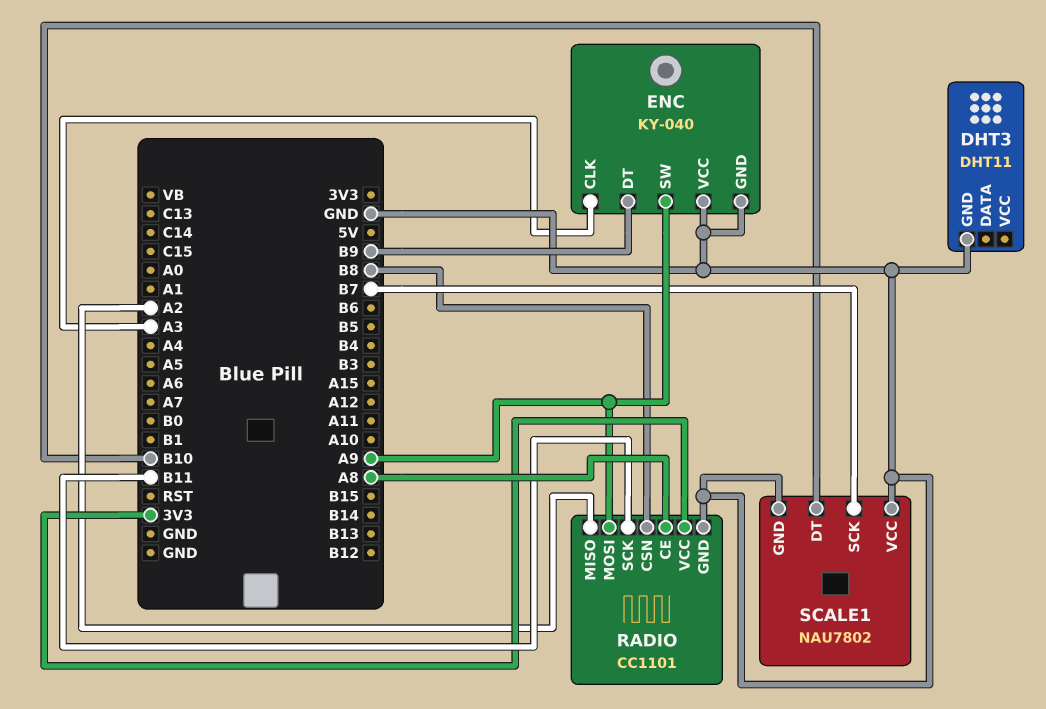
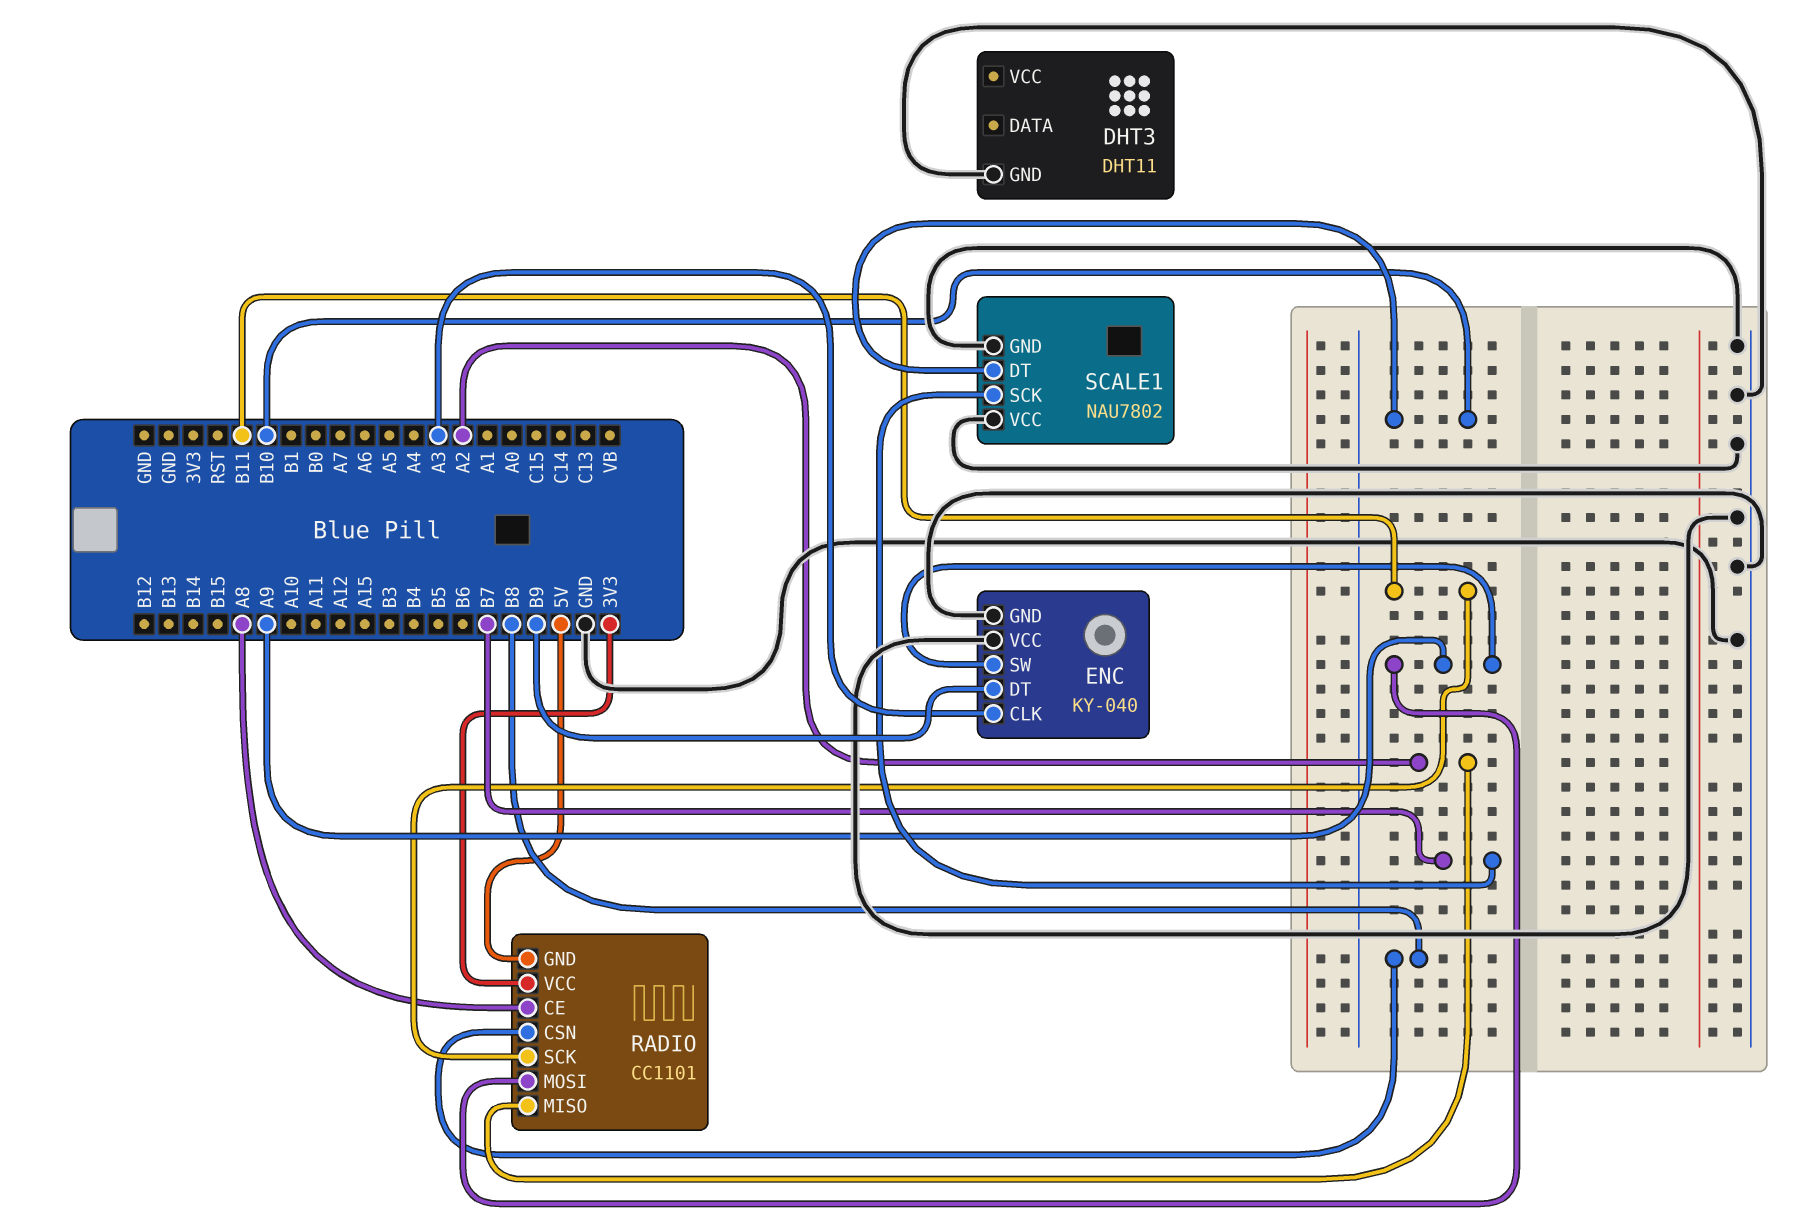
RADIO pin GND: GND -> 5V

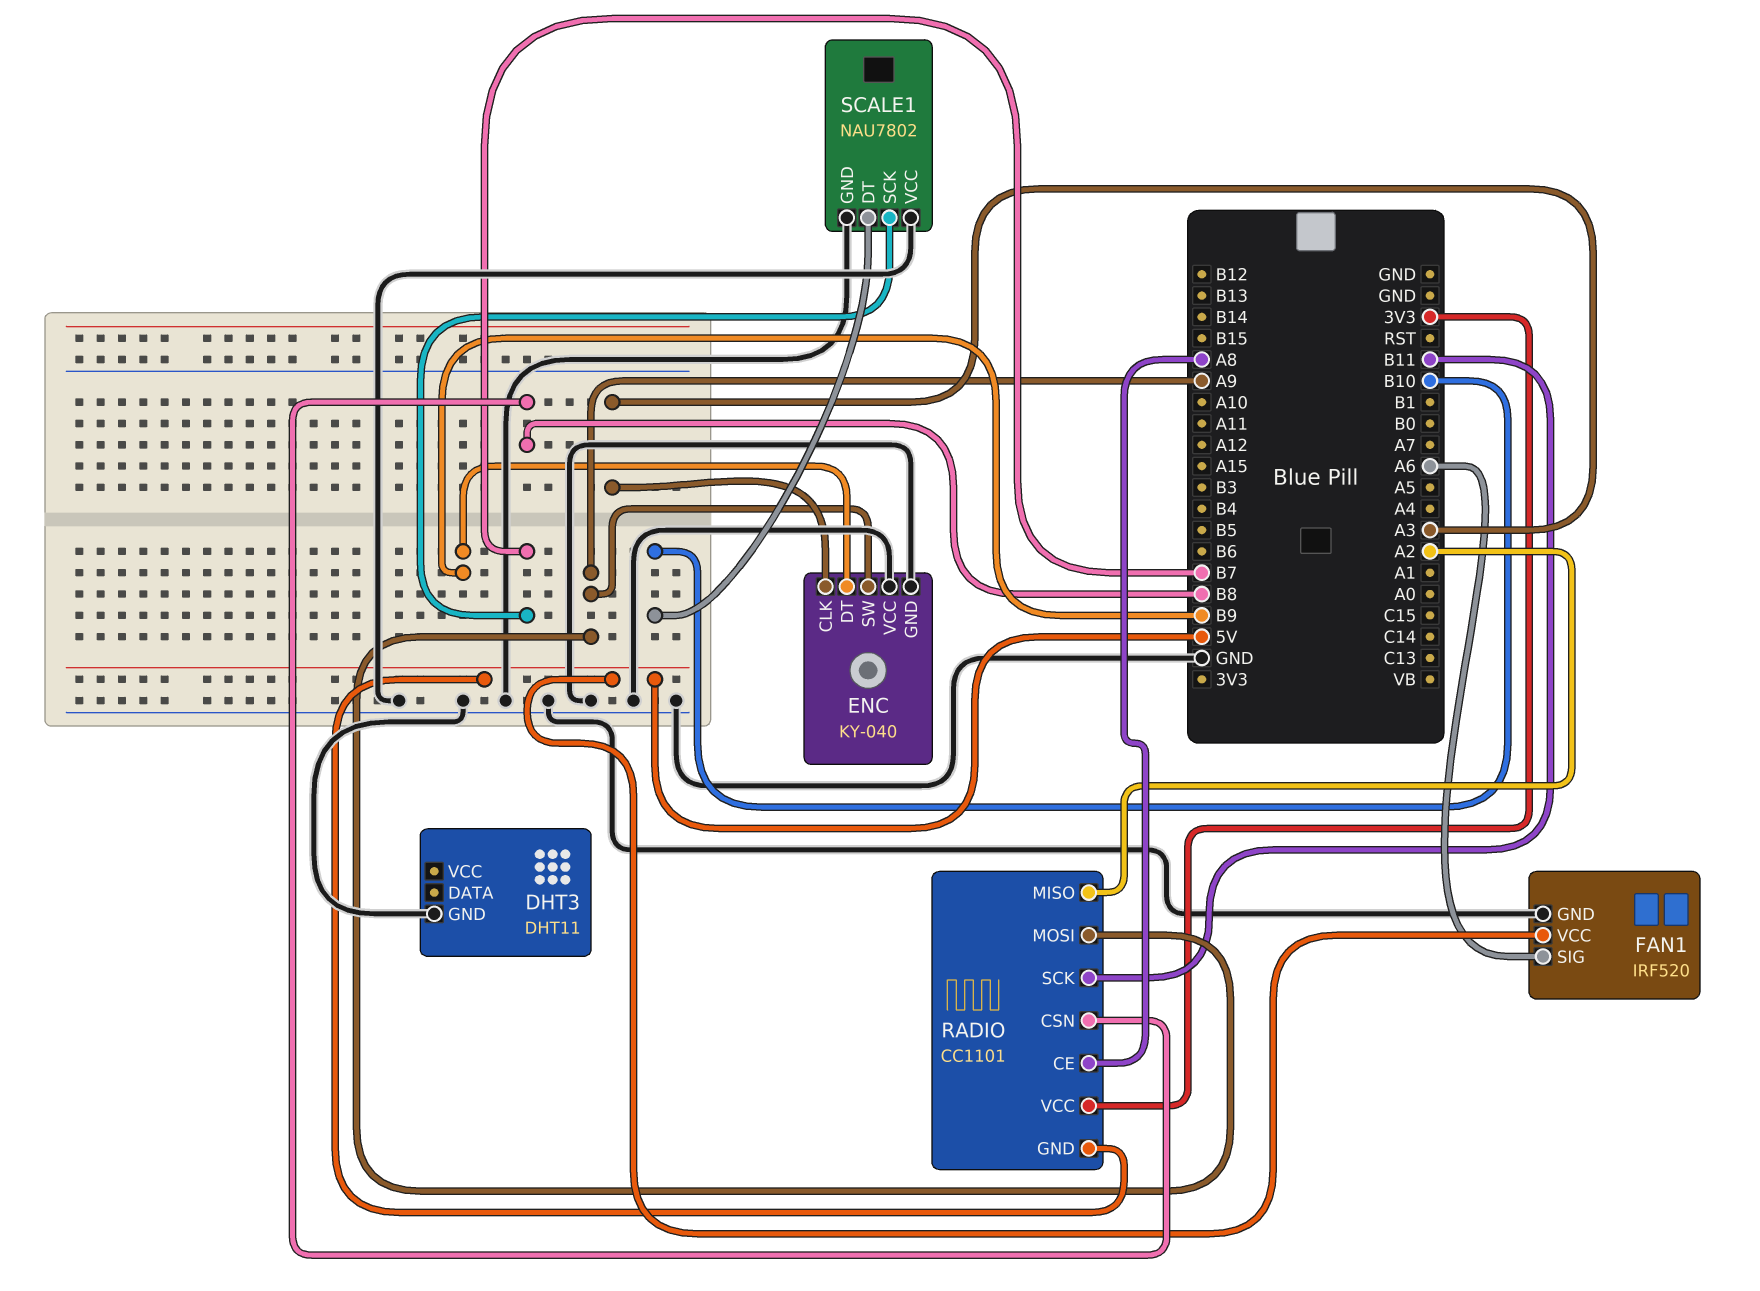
FAN1: none -> IRF520
FAN1 pin GND: none -> GND
FAN1 pin SIG: none -> A6
FAN1 pin VCC: none -> 5V

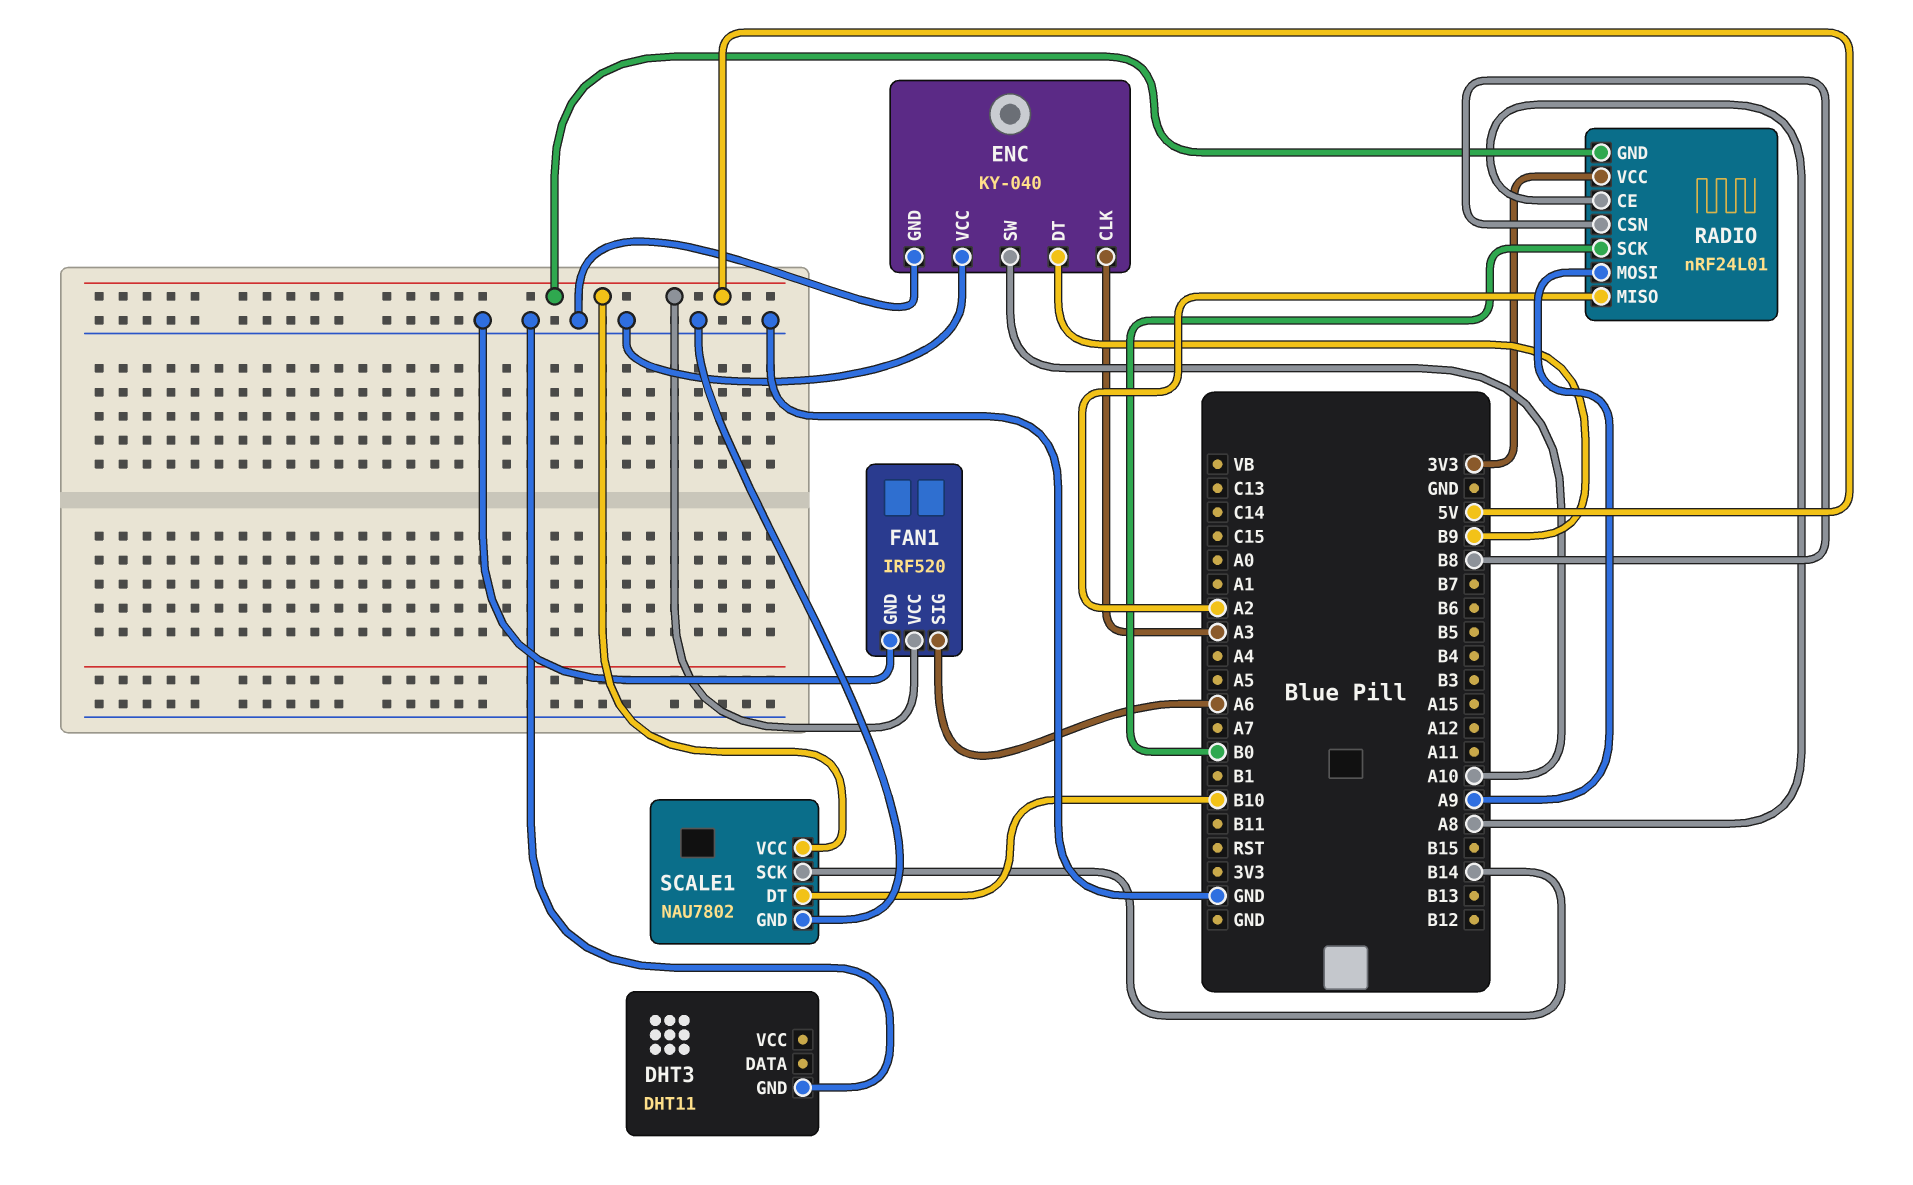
ENC pin SW: A9 -> A10
RADIO: CC1101 -> nRF24L01
RADIO pin SCK: B11 -> B0
SCALE1 pin SCK: B7 -> B14
SCALE1 pin VCC: GND -> 5V

